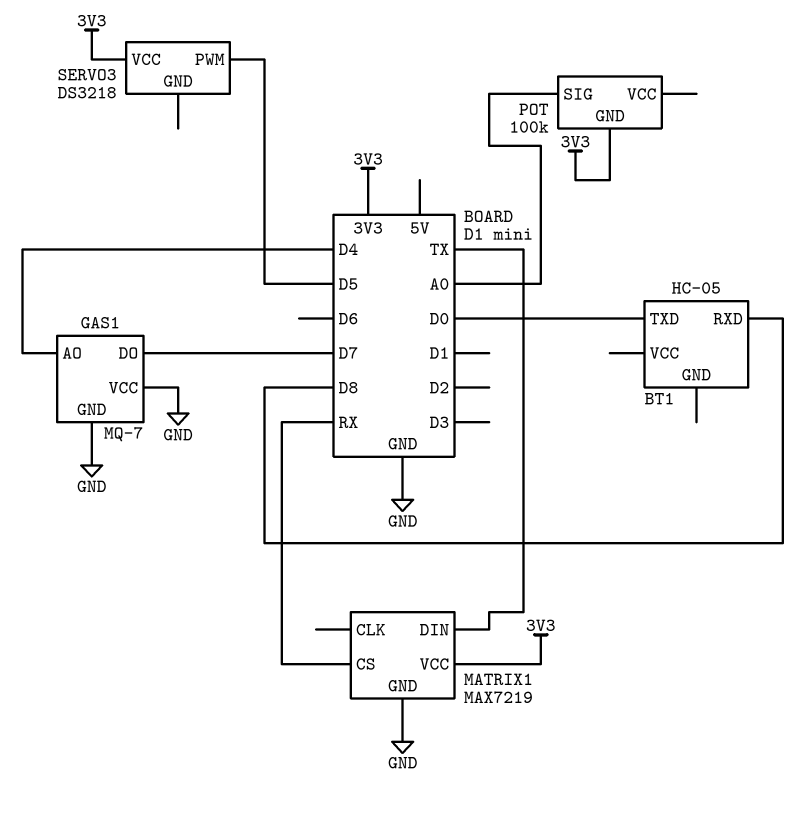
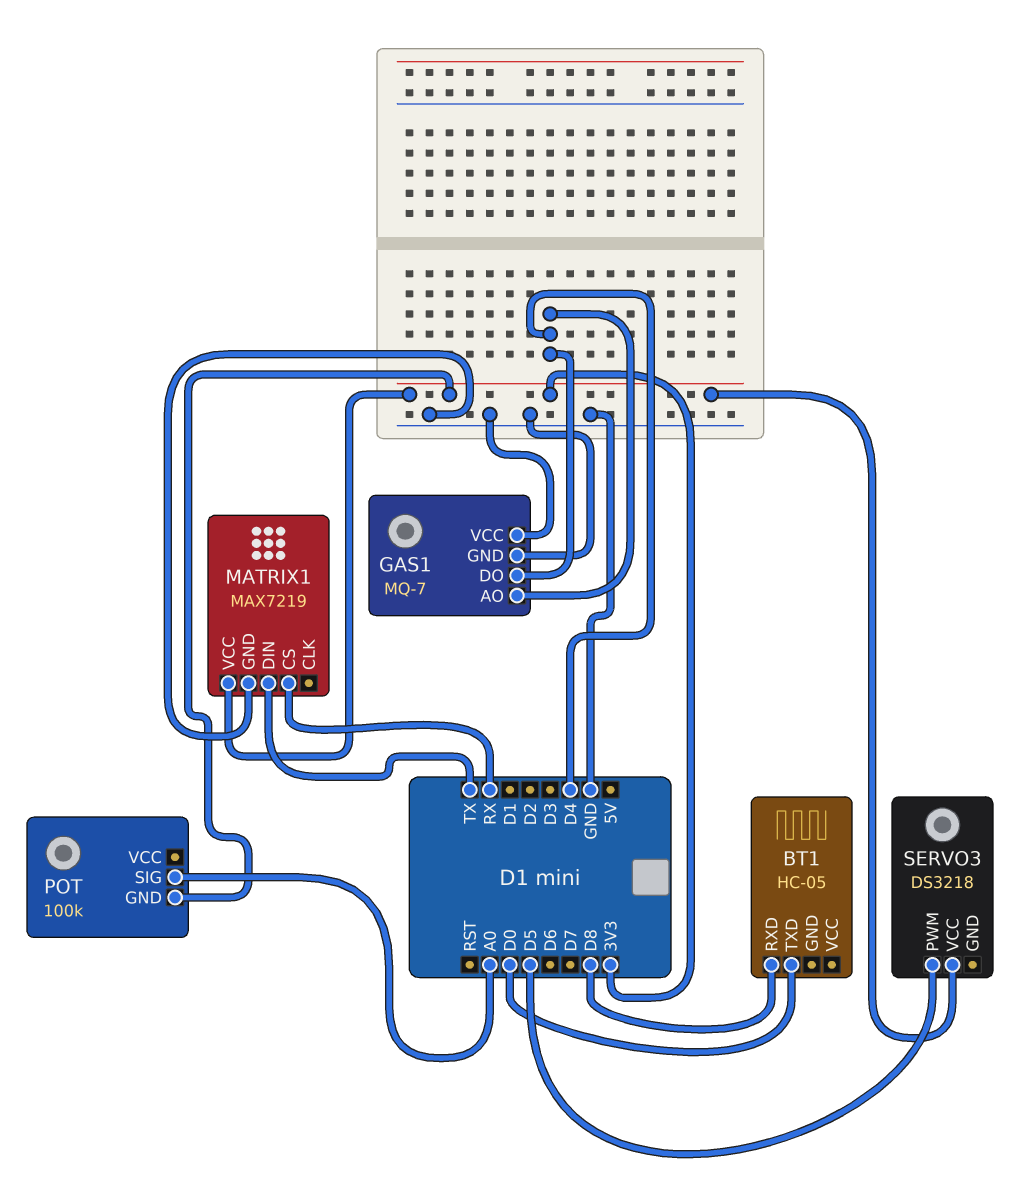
GAS1 pin DO: D7 -> D4

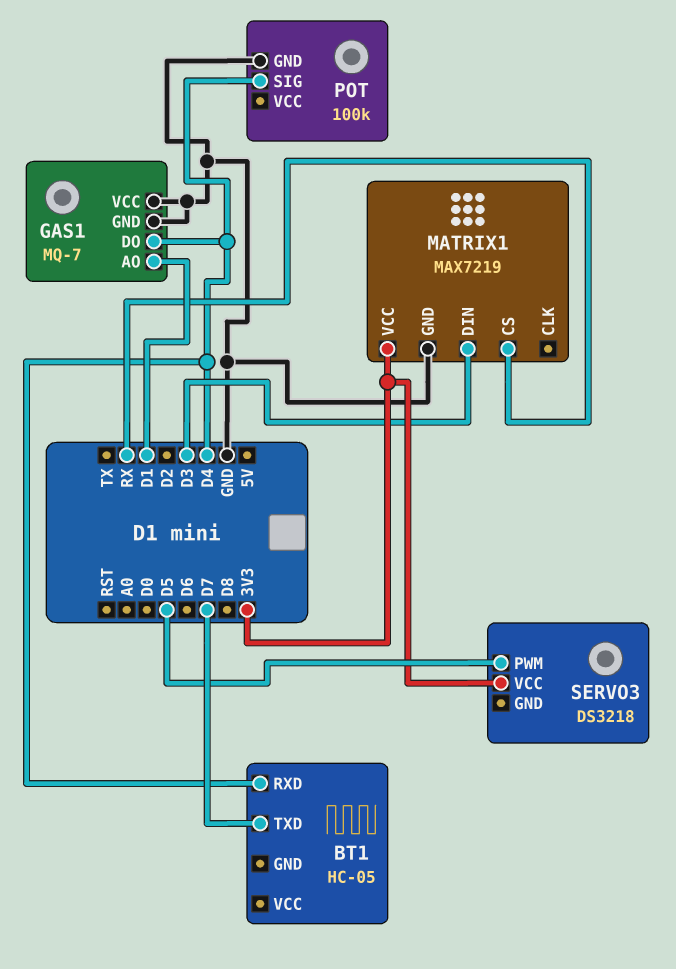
BT1 pin RXD: D8 -> D4
BT1 pin TXD: D0 -> D7
GAS1 pin AO: D4 -> D1
MATRIX1 pin DIN: TX -> D3
POT pin GND: 3V3 -> GND
POT pin SIG: A0 -> D4

